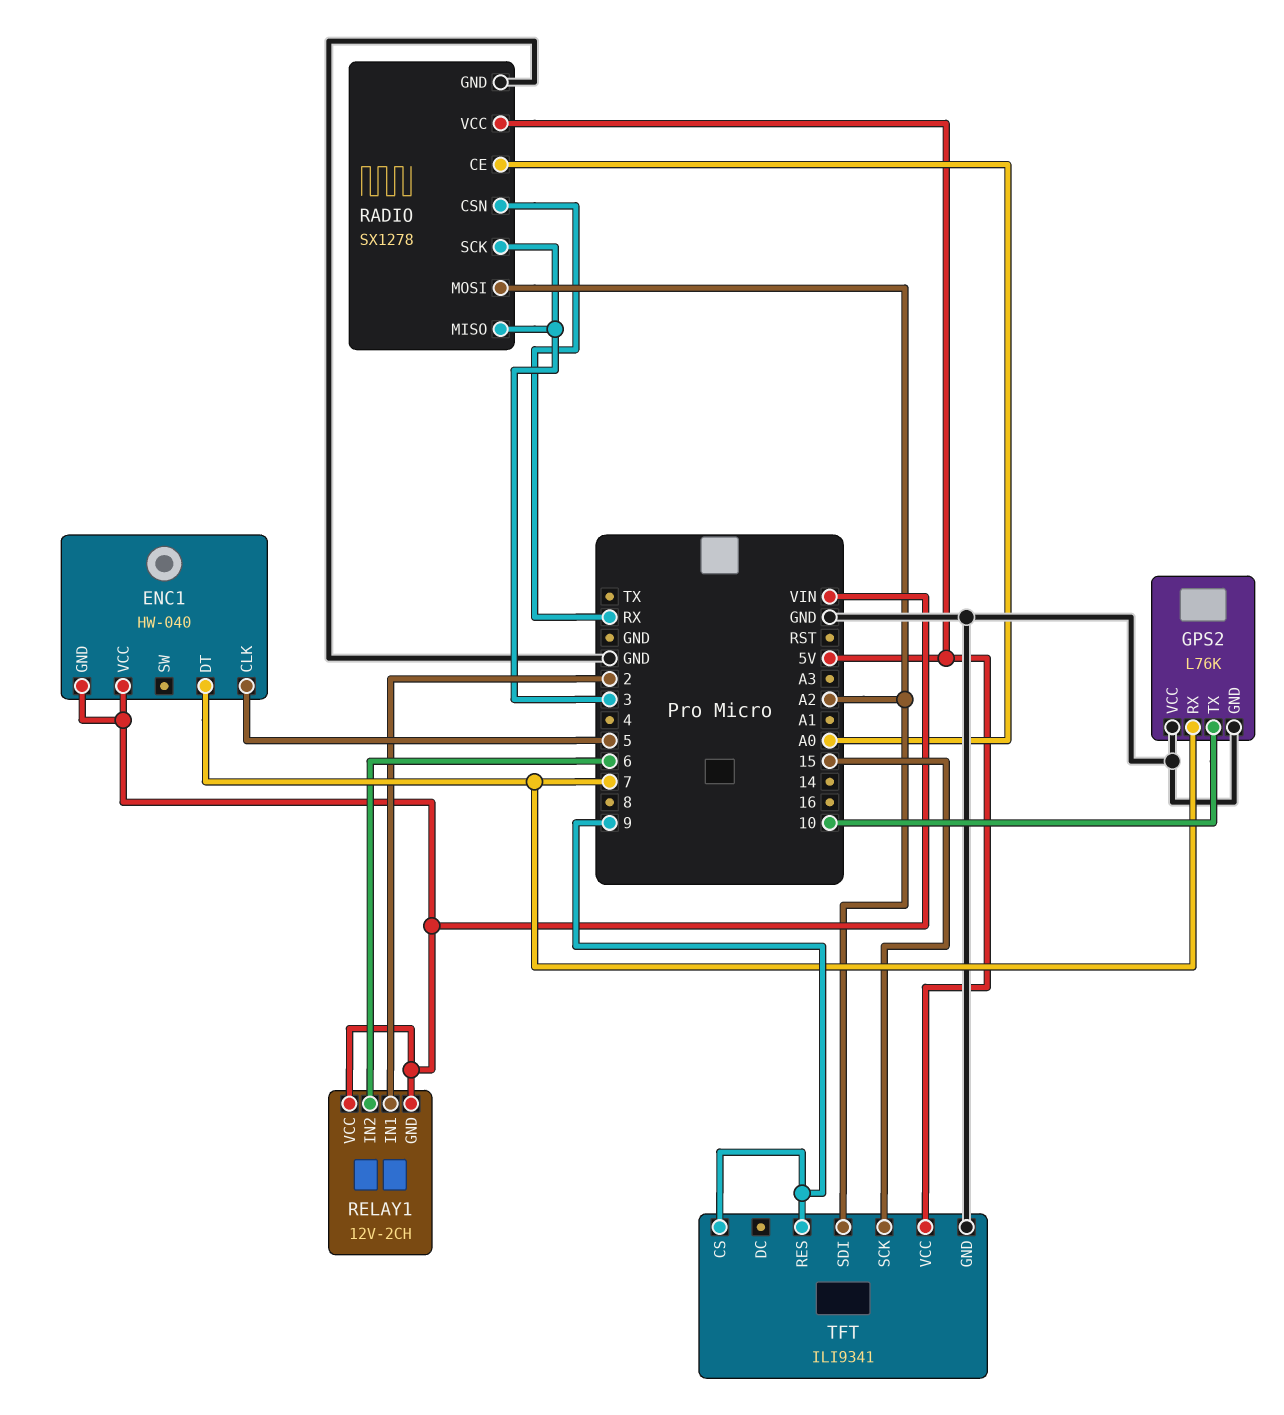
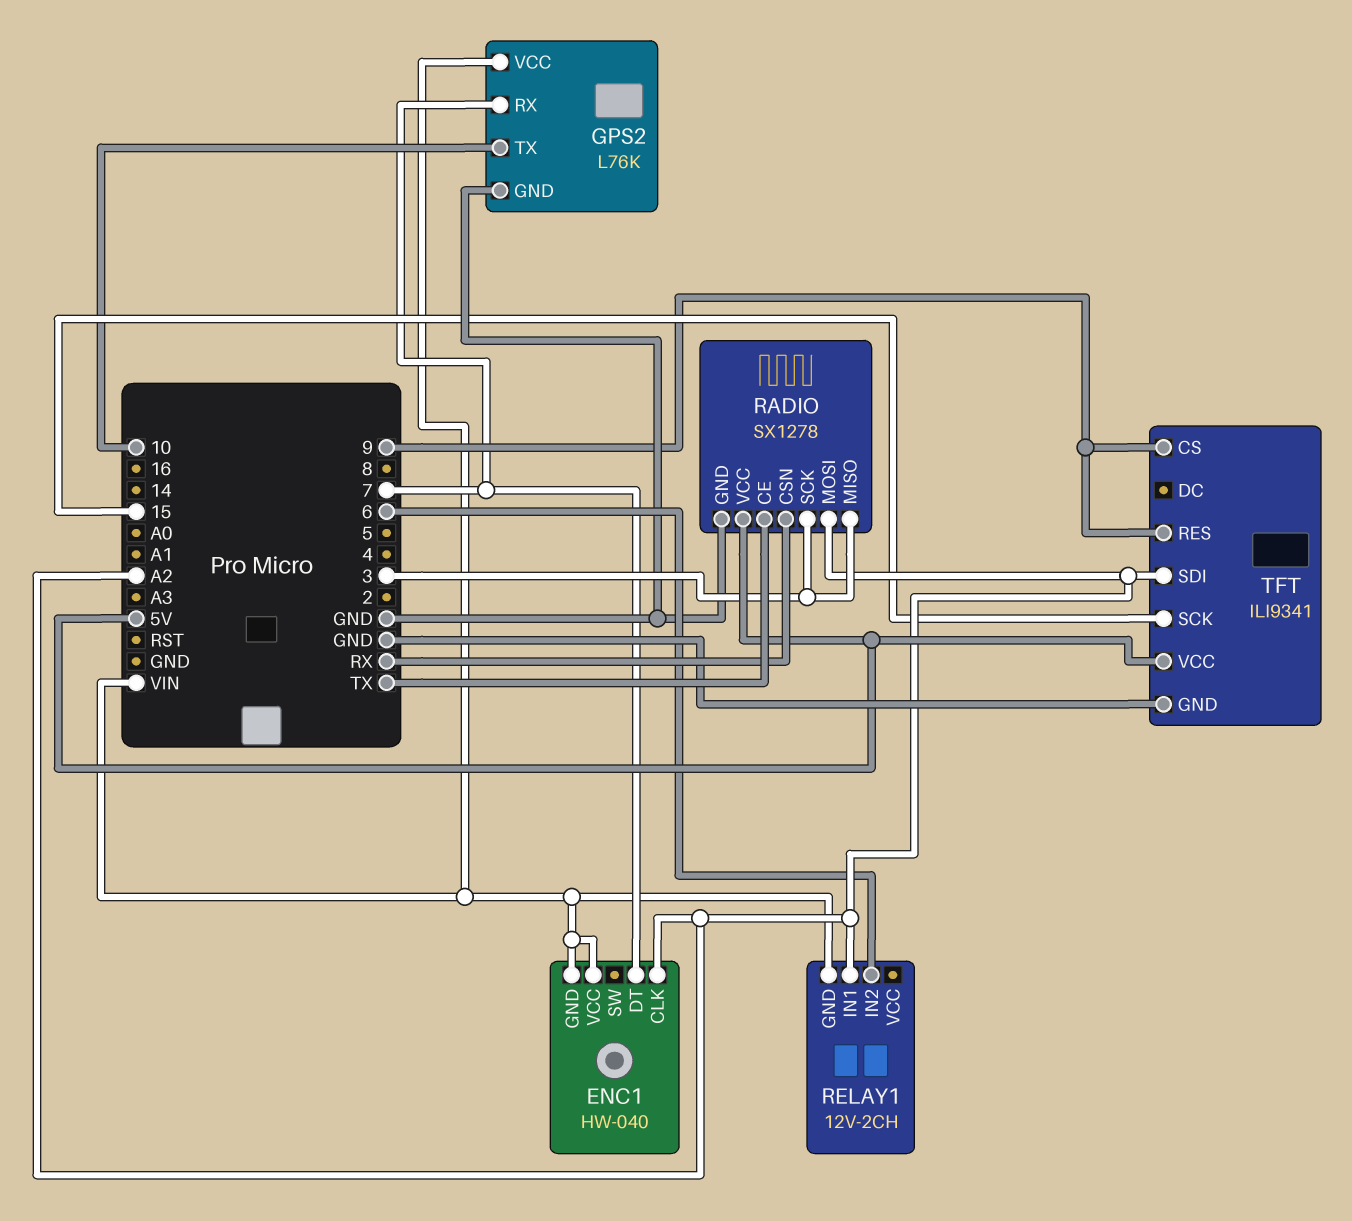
ENC1 pin CLK: 5 -> A2
GPS2 pin VCC: GND -> VIN
RADIO pin CE: A0 -> TX
RELAY1 pin IN1: 2 -> A2
RELAY1 pin VCC: VIN -> none

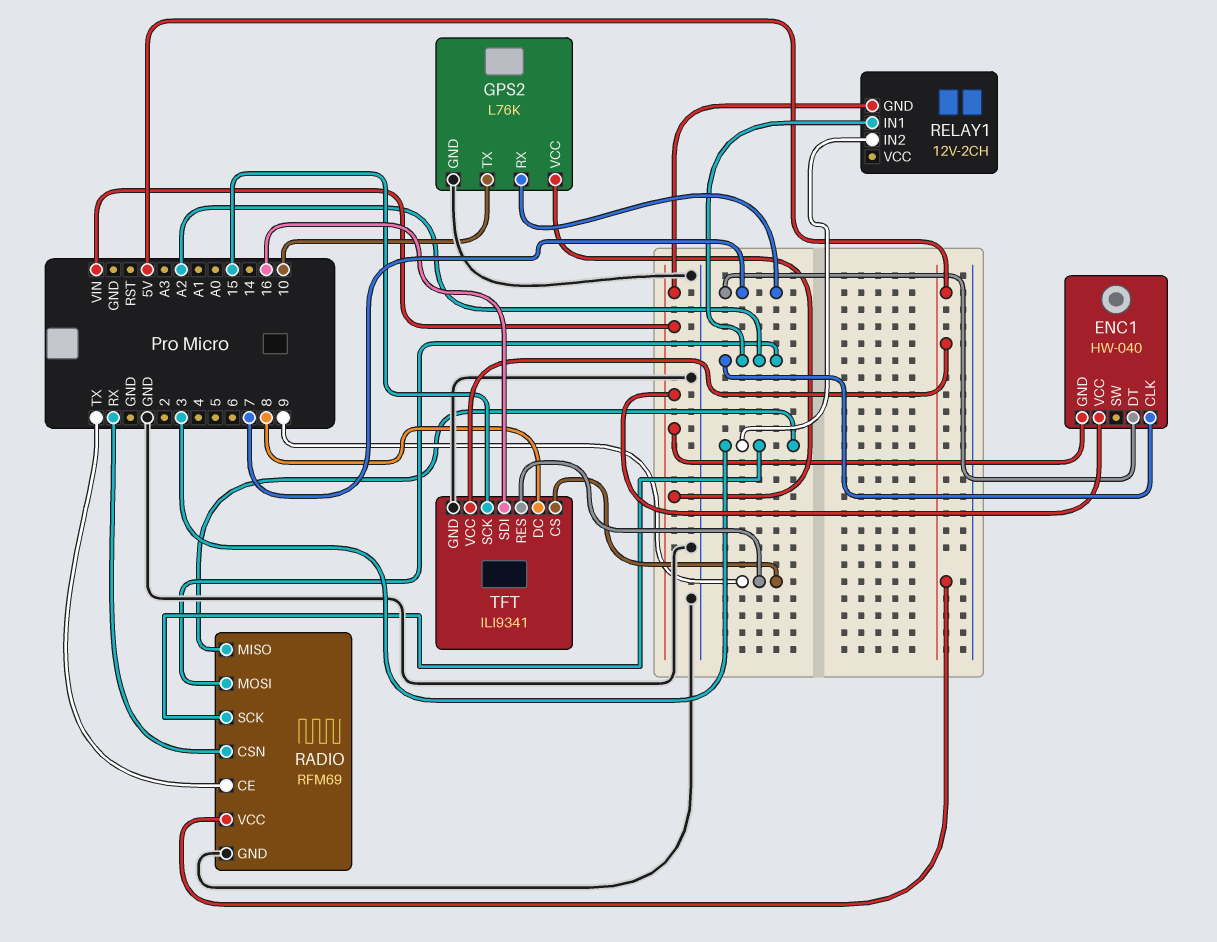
RADIO: SX1278 -> RFM69
RELAY1 pin IN2: 6 -> 3
TFT pin DC: none -> 8
TFT pin SDI: A2 -> 16

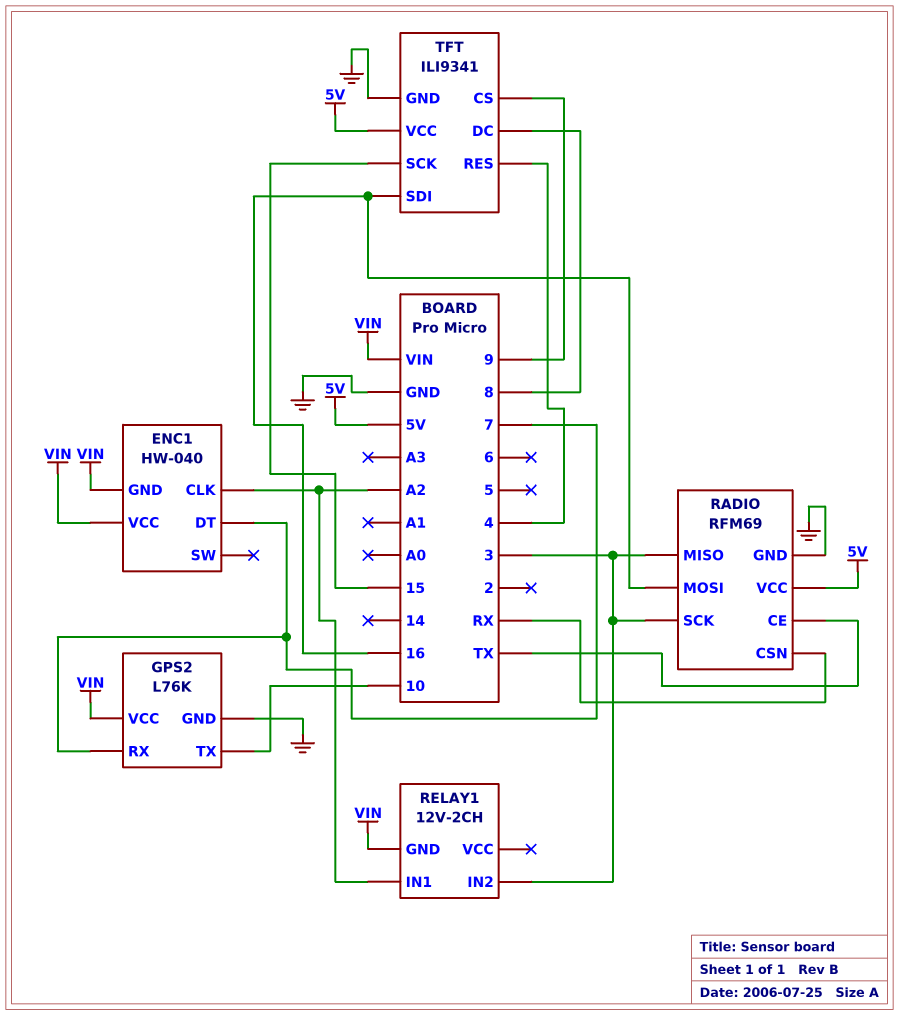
RADIO pin MOSI: A2 -> 16
TFT pin RES: 9 -> 4

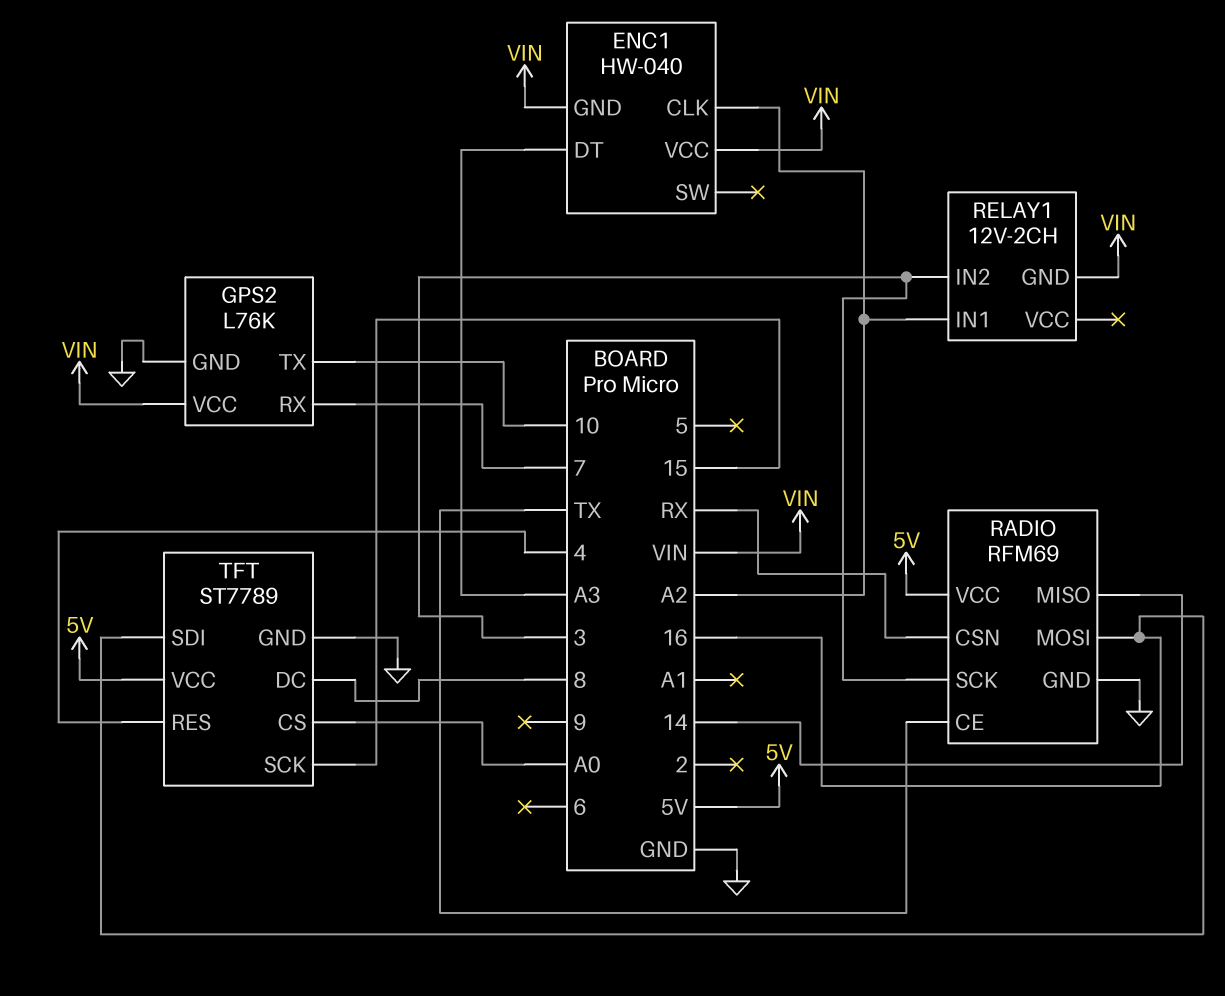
ENC1 pin DT: 7 -> A3
RADIO pin MISO: 3 -> 14
TFT: ILI9341 -> ST7789
TFT pin CS: 9 -> A0

